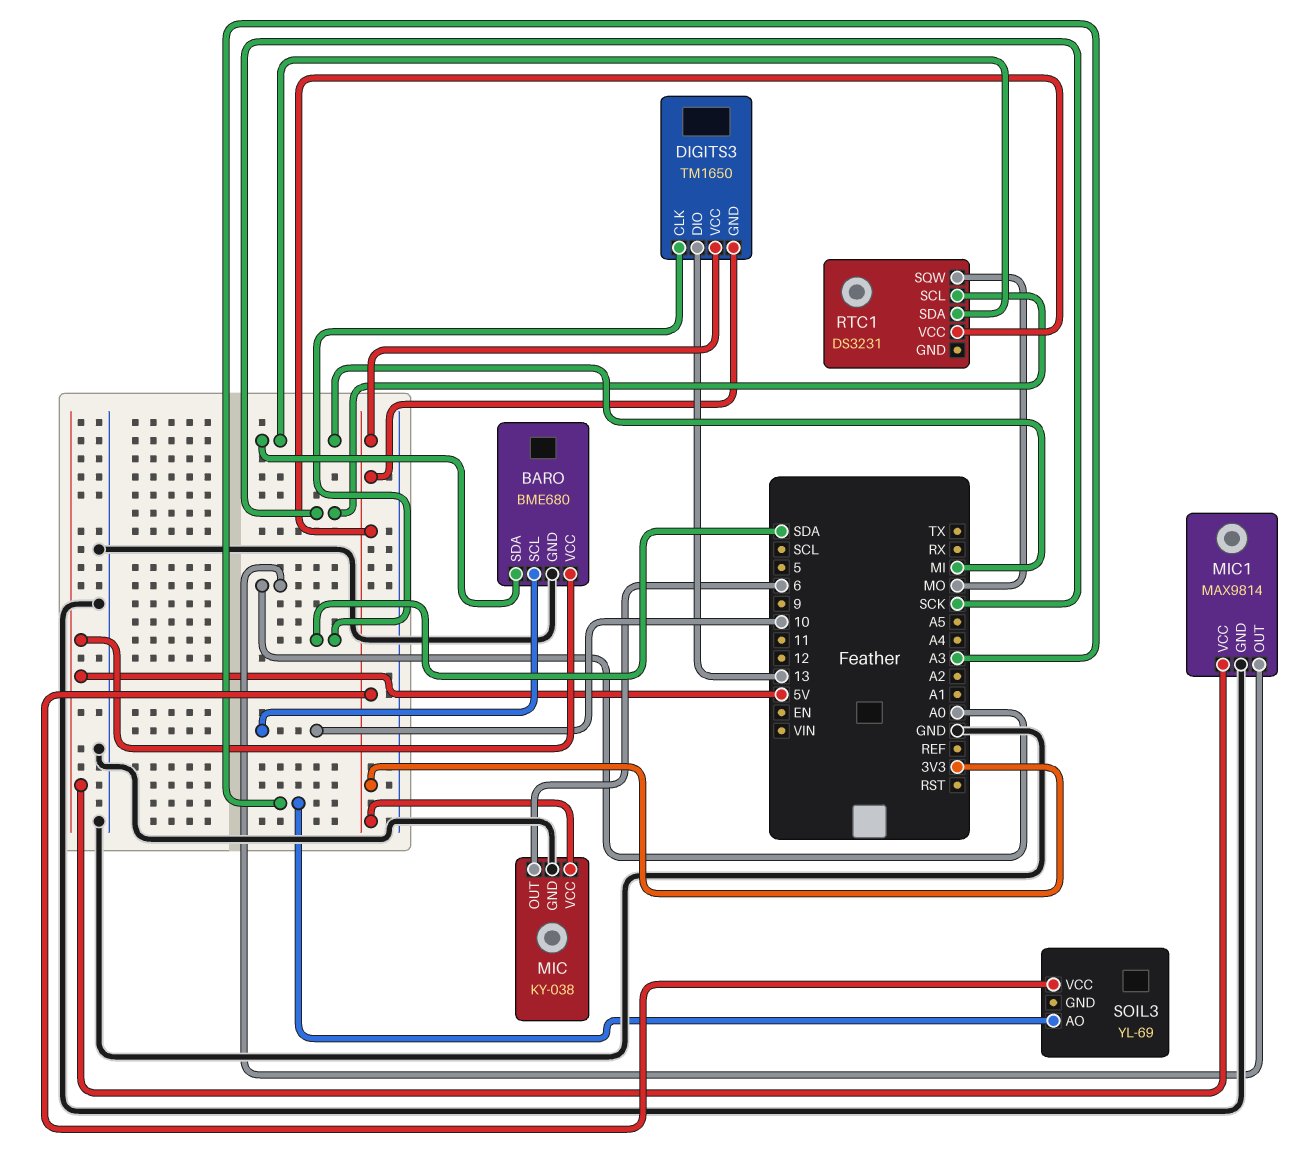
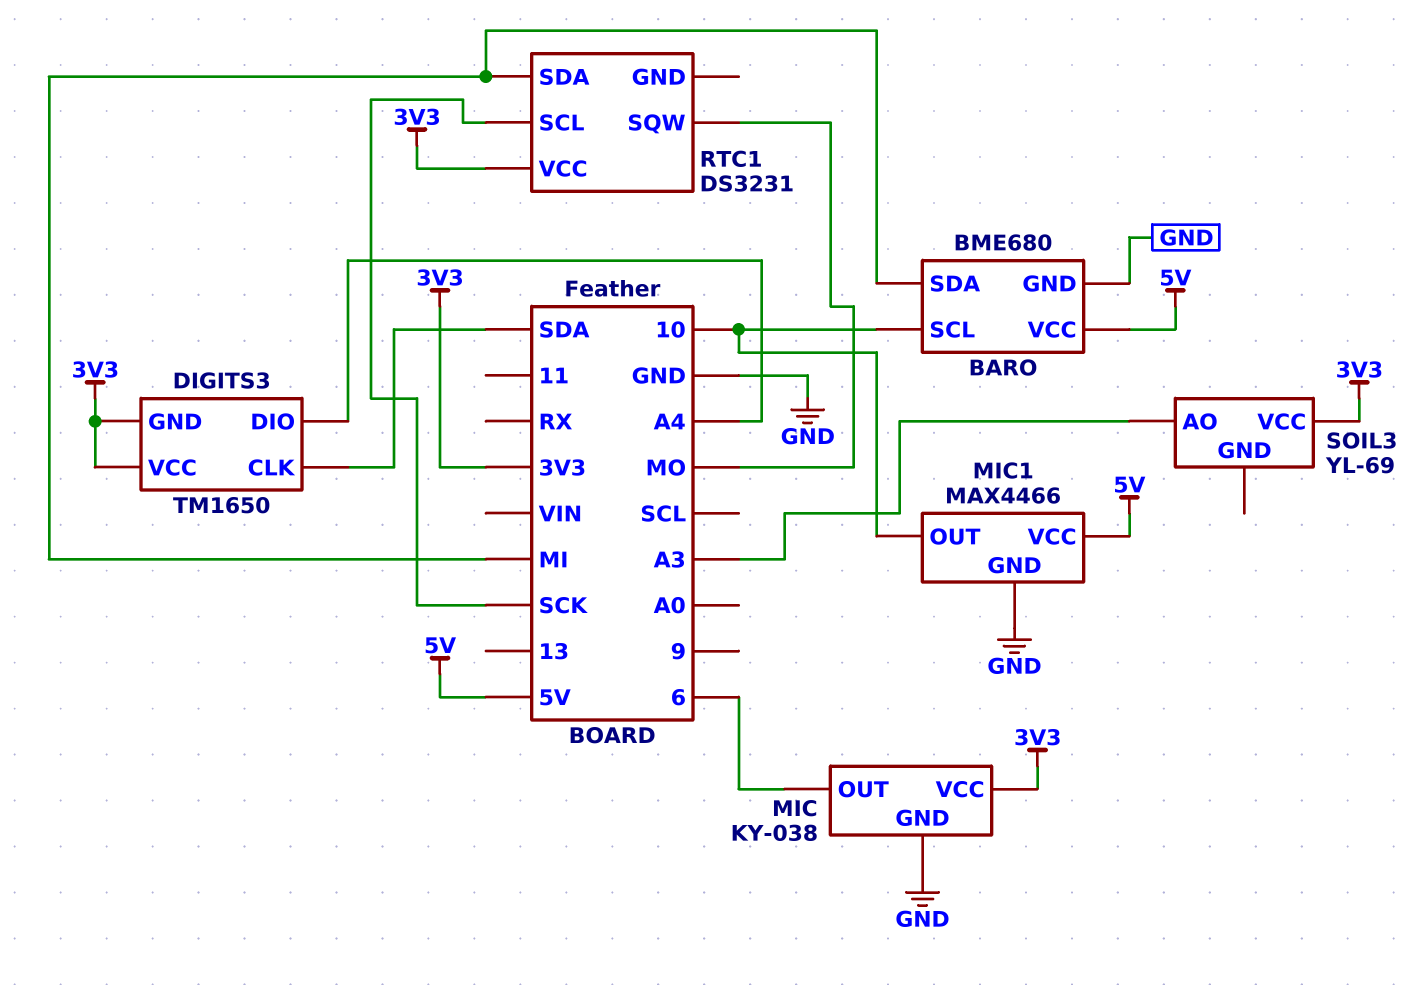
DIGITS3 pin DIO: 13 -> A4
MIC1: MAX9814 -> MAX4466
MIC1 pin OUT: A0 -> 10

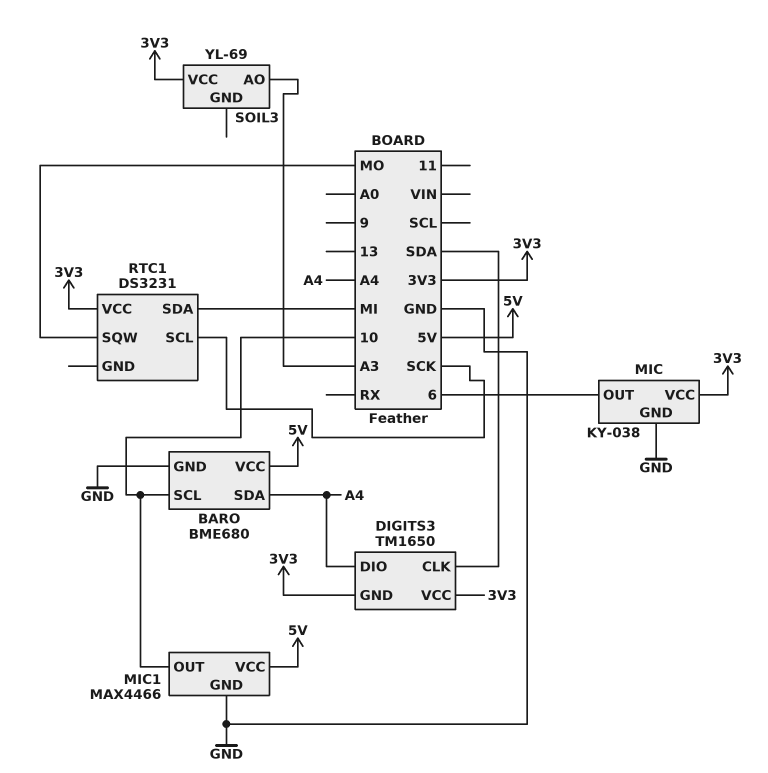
BARO pin SDA: MI -> A4

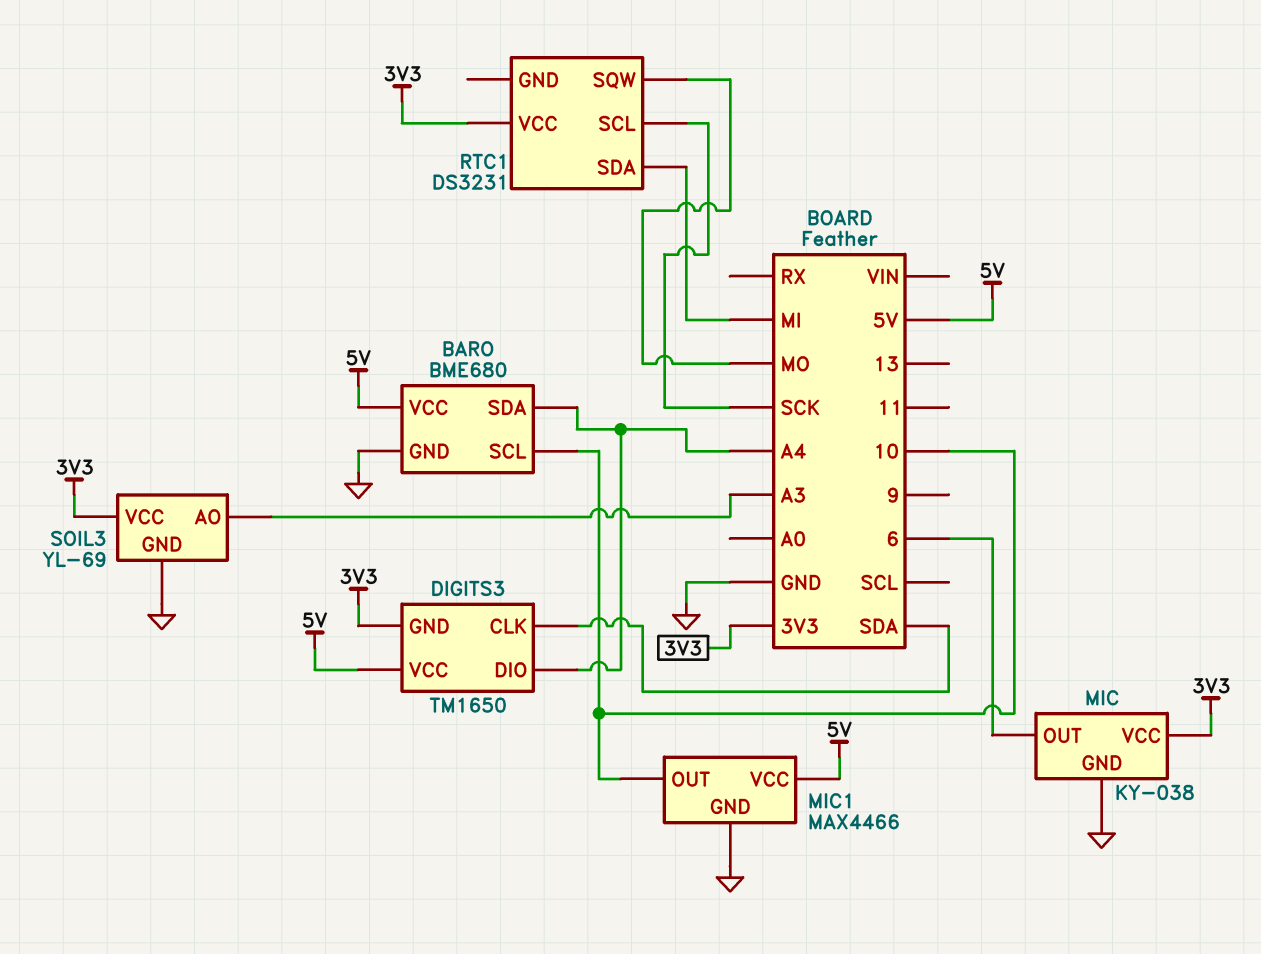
DIGITS3 pin VCC: 3V3 -> 5V
SOIL3 pin GND: none -> GND

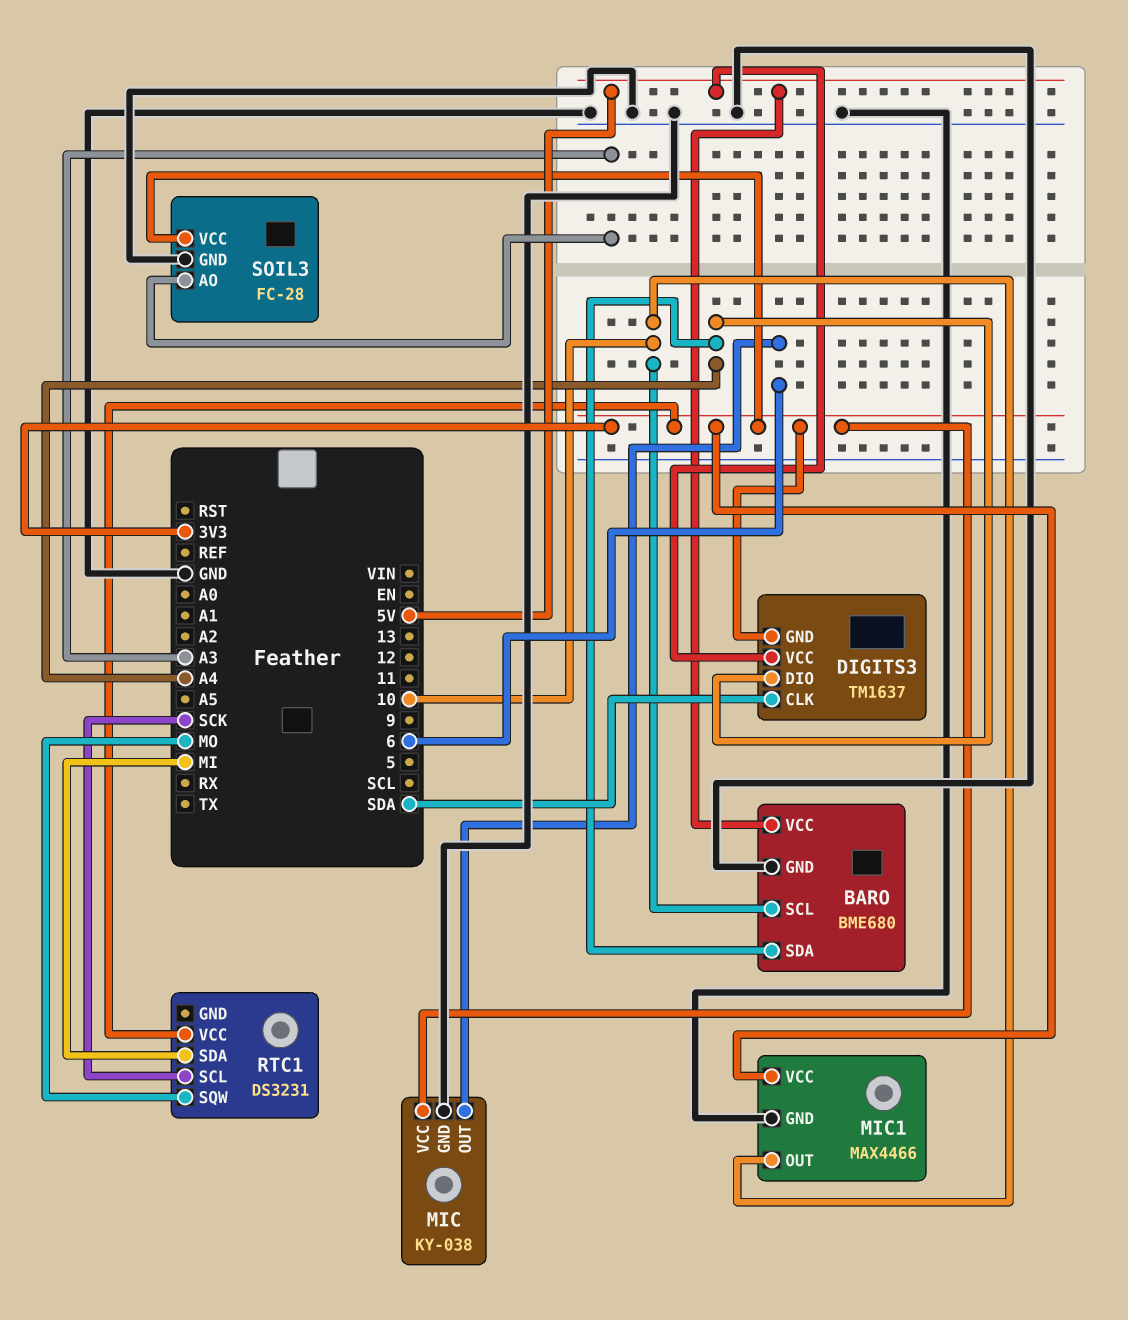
DIGITS3: TM1650 -> TM1637
MIC1 pin VCC: 5V -> 3V3
SOIL3: YL-69 -> FC-28

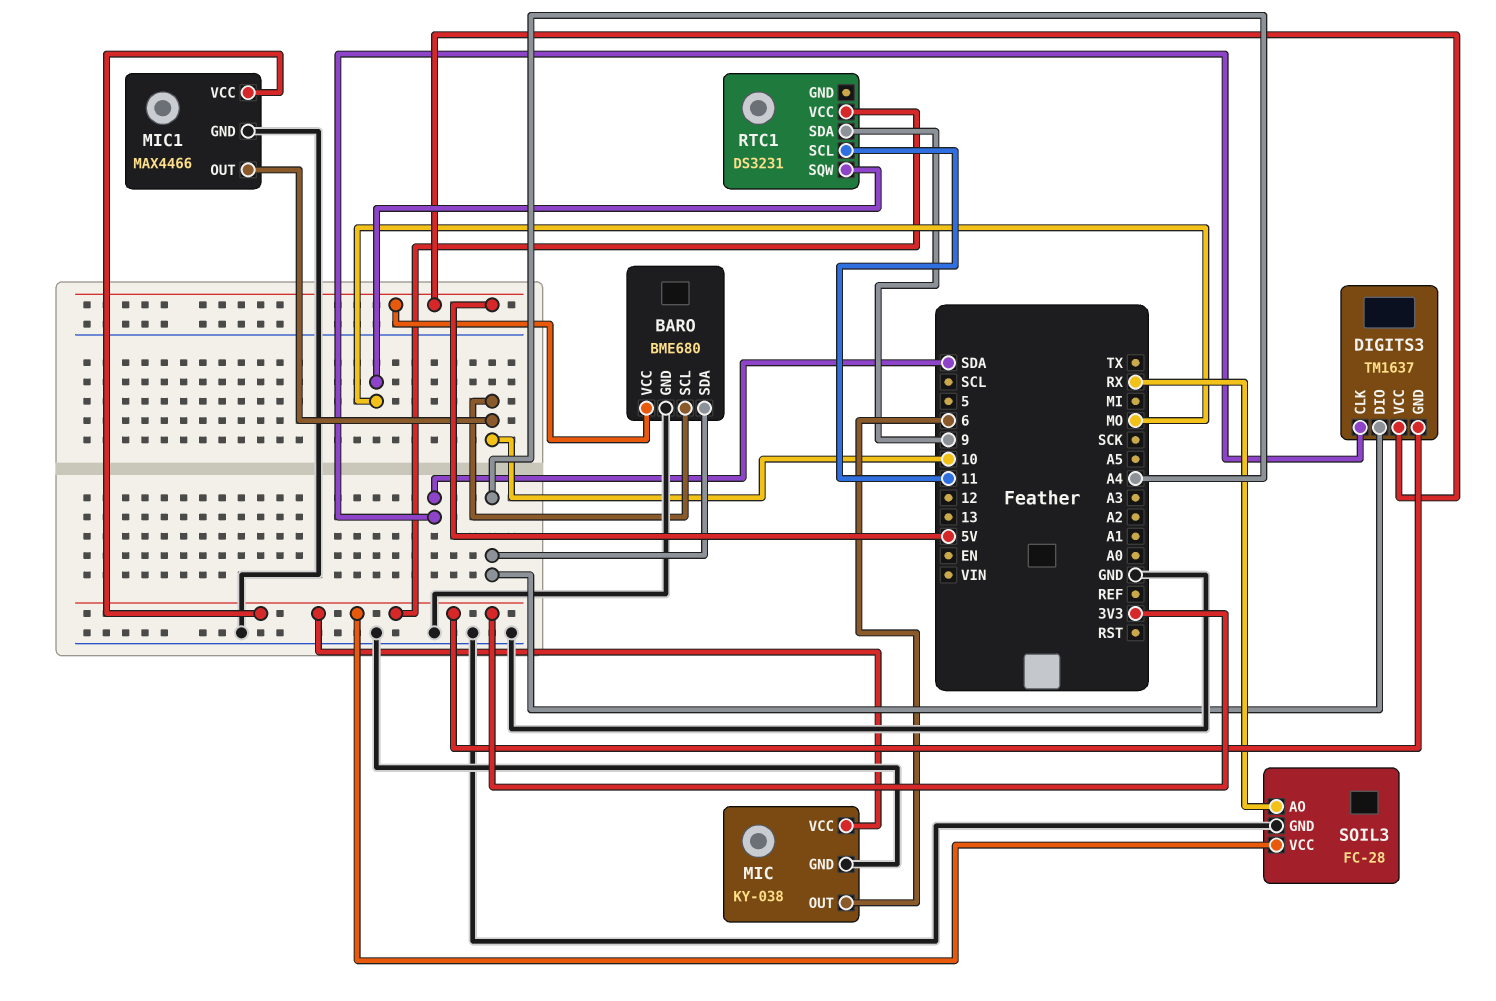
RTC1 pin SCL: SCK -> 11
RTC1 pin SDA: MI -> 9
SOIL3 pin AO: A3 -> RX

